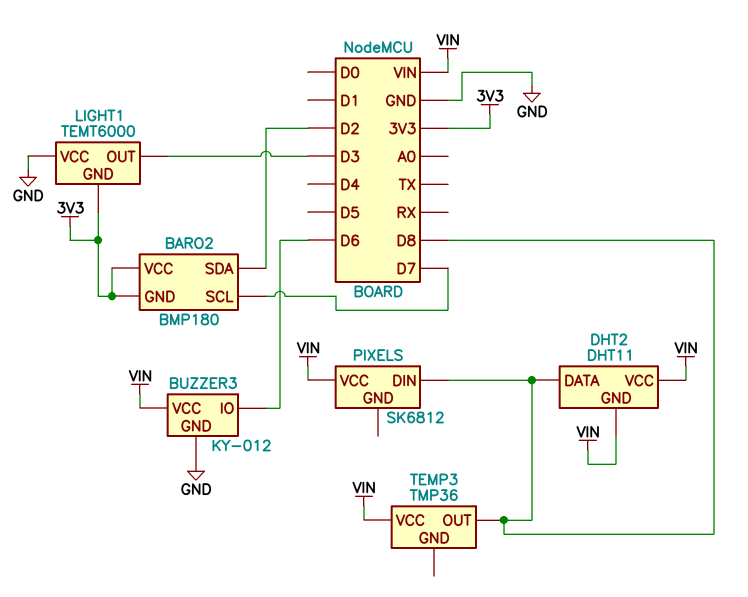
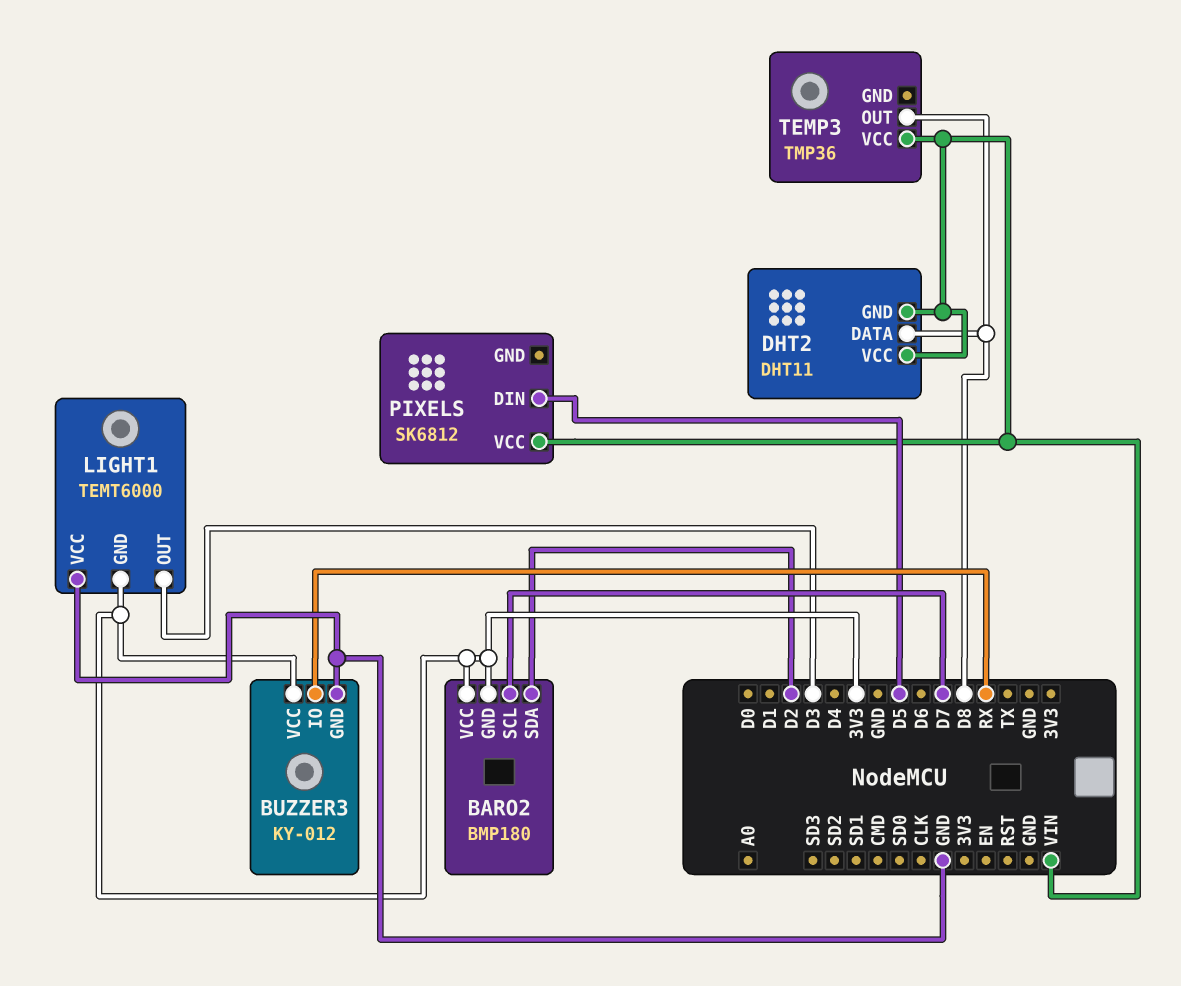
BUZZER3 pin IO: D6 -> RX
BUZZER3 pin VCC: VIN -> 3V3
PIXELS pin DIN: D8 -> D5

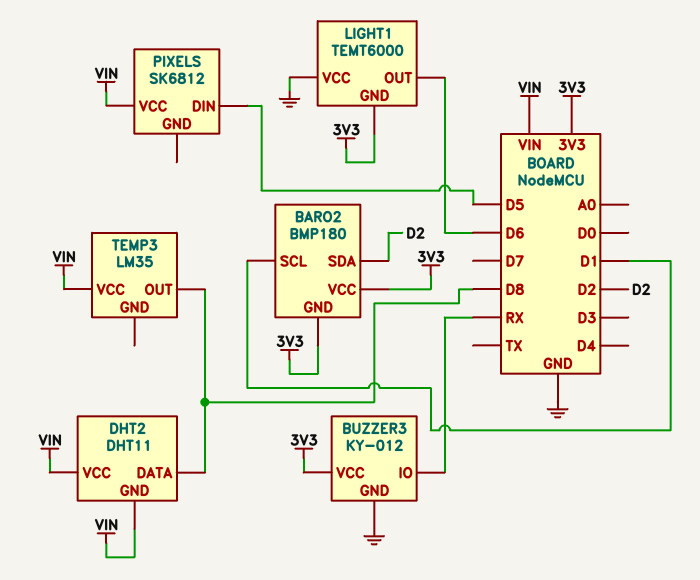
BARO2 pin SCL: D7 -> D1
LIGHT1 pin OUT: D3 -> D6
TEMP3: TMP36 -> LM35

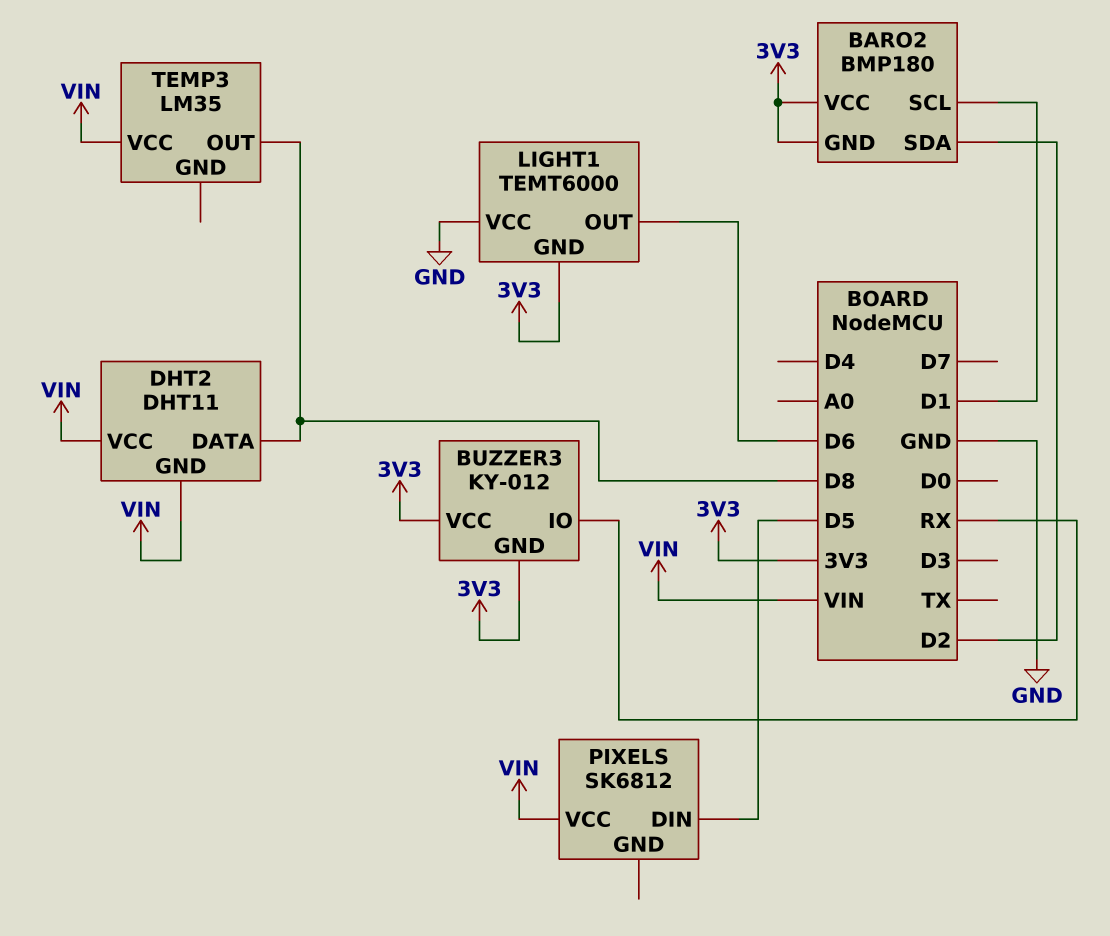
BUZZER3 pin GND: GND -> 3V3

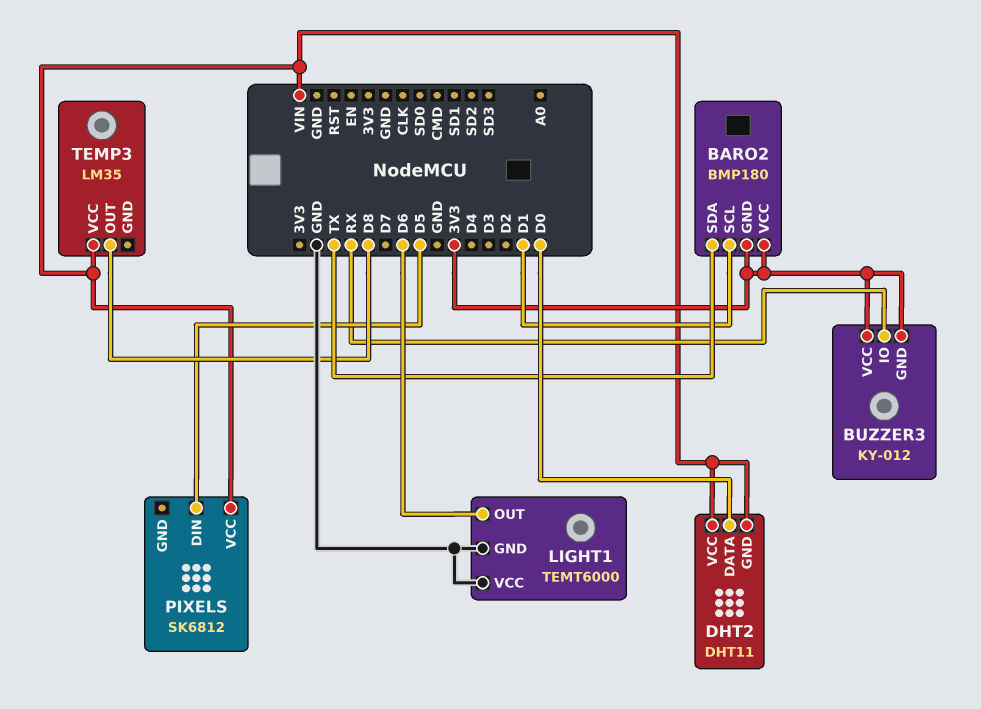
BARO2 pin SDA: D2 -> TX
DHT2 pin DATA: D8 -> D0
LIGHT1 pin GND: 3V3 -> GND

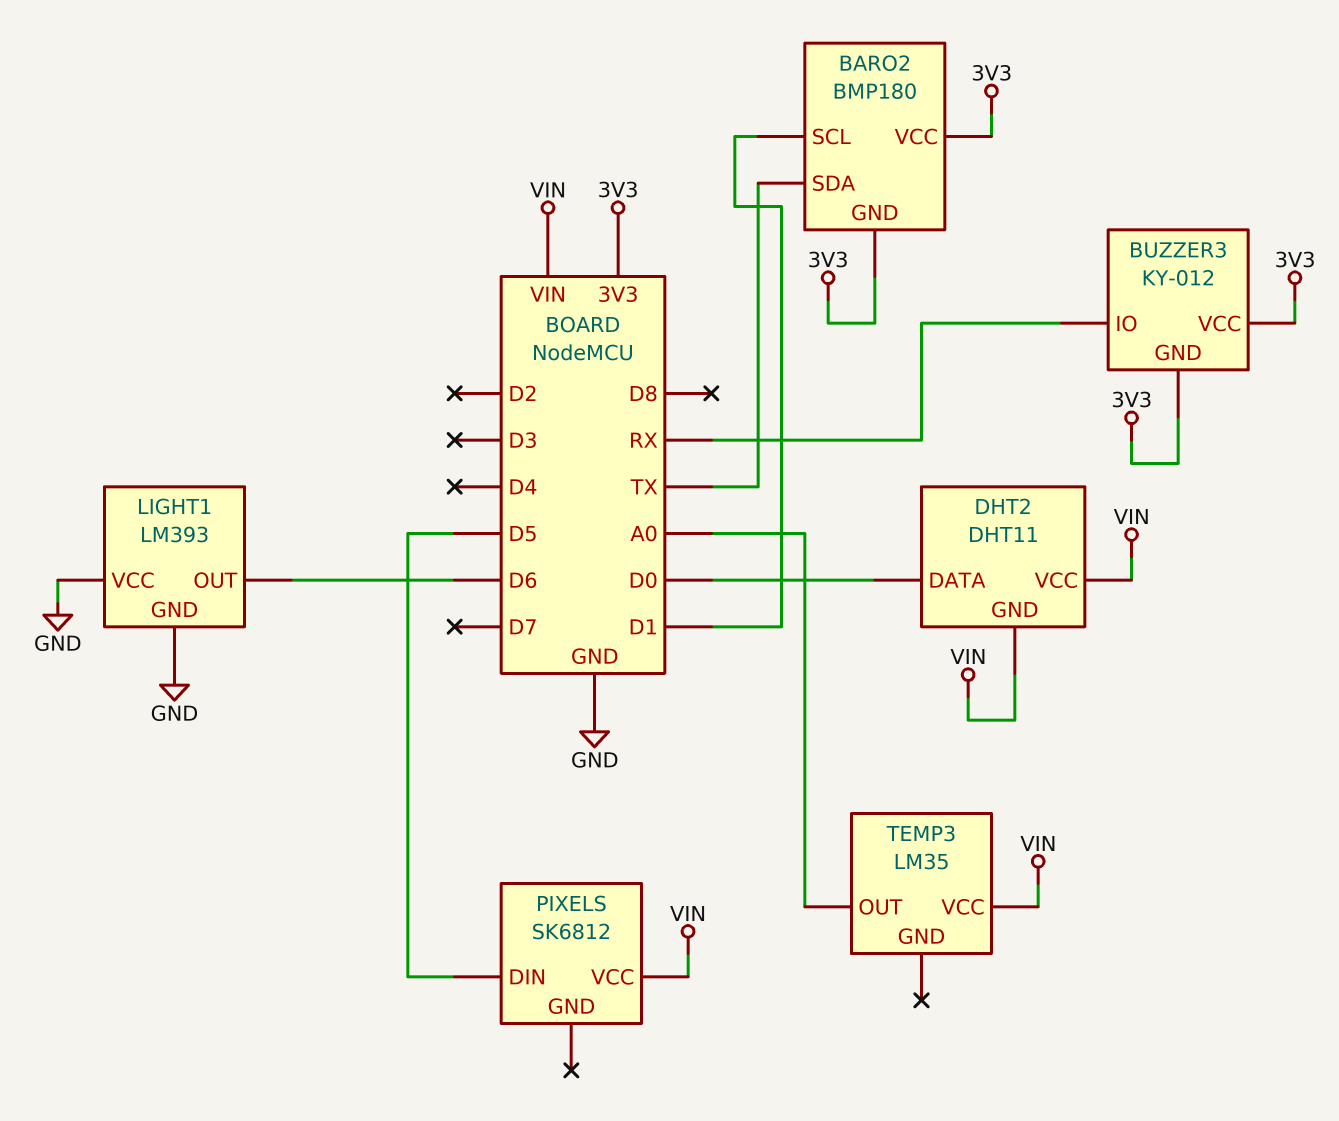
LIGHT1: TEMT6000 -> LM393
TEMP3 pin OUT: D8 -> A0

